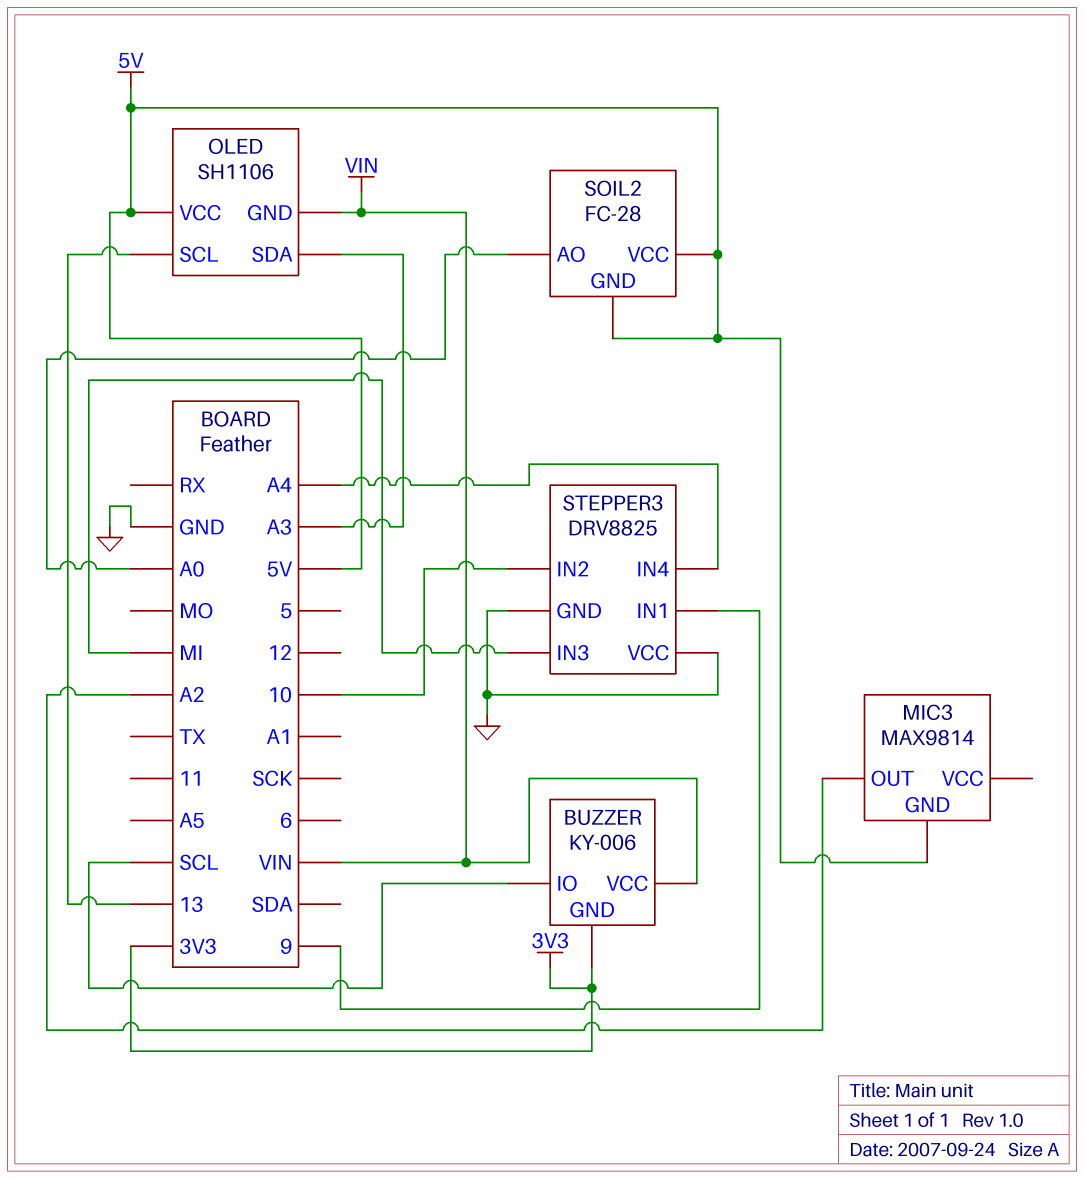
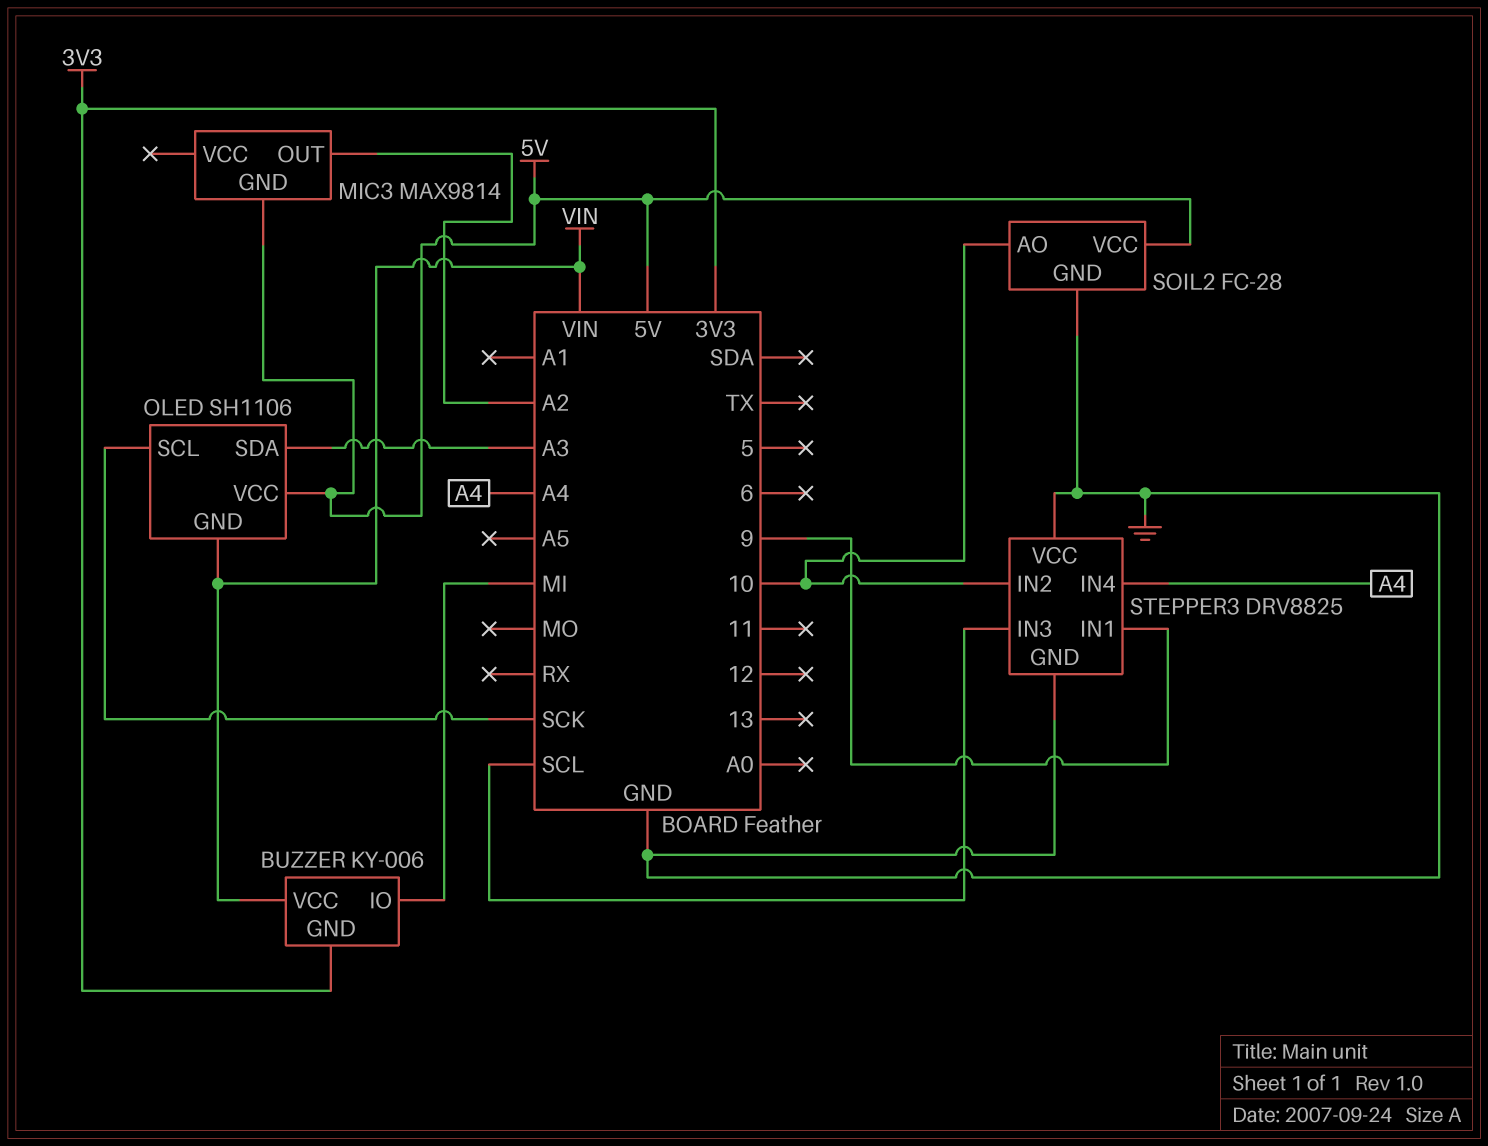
BUZZER pin IO: SCL -> MI
OLED pin SCL: 13 -> SCK
SOIL2 pin AO: A0 -> 10
SOIL2 pin GND: 5V -> GND
STEPPER3 pin IN3: MI -> SCL

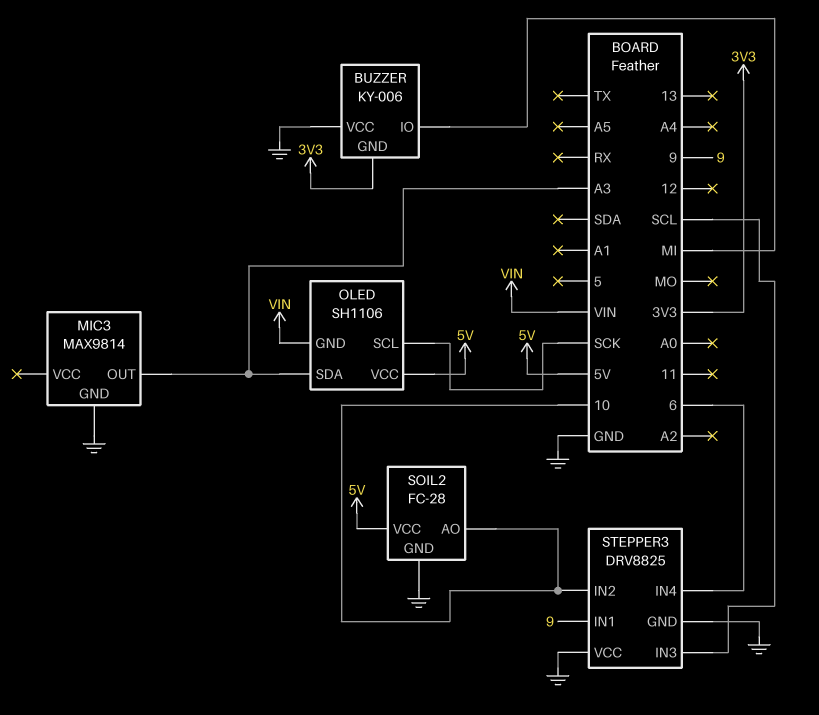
BUZZER pin VCC: VIN -> GND
MIC3 pin GND: 5V -> GND
MIC3 pin OUT: A2 -> A3
STEPPER3 pin IN4: A4 -> 6

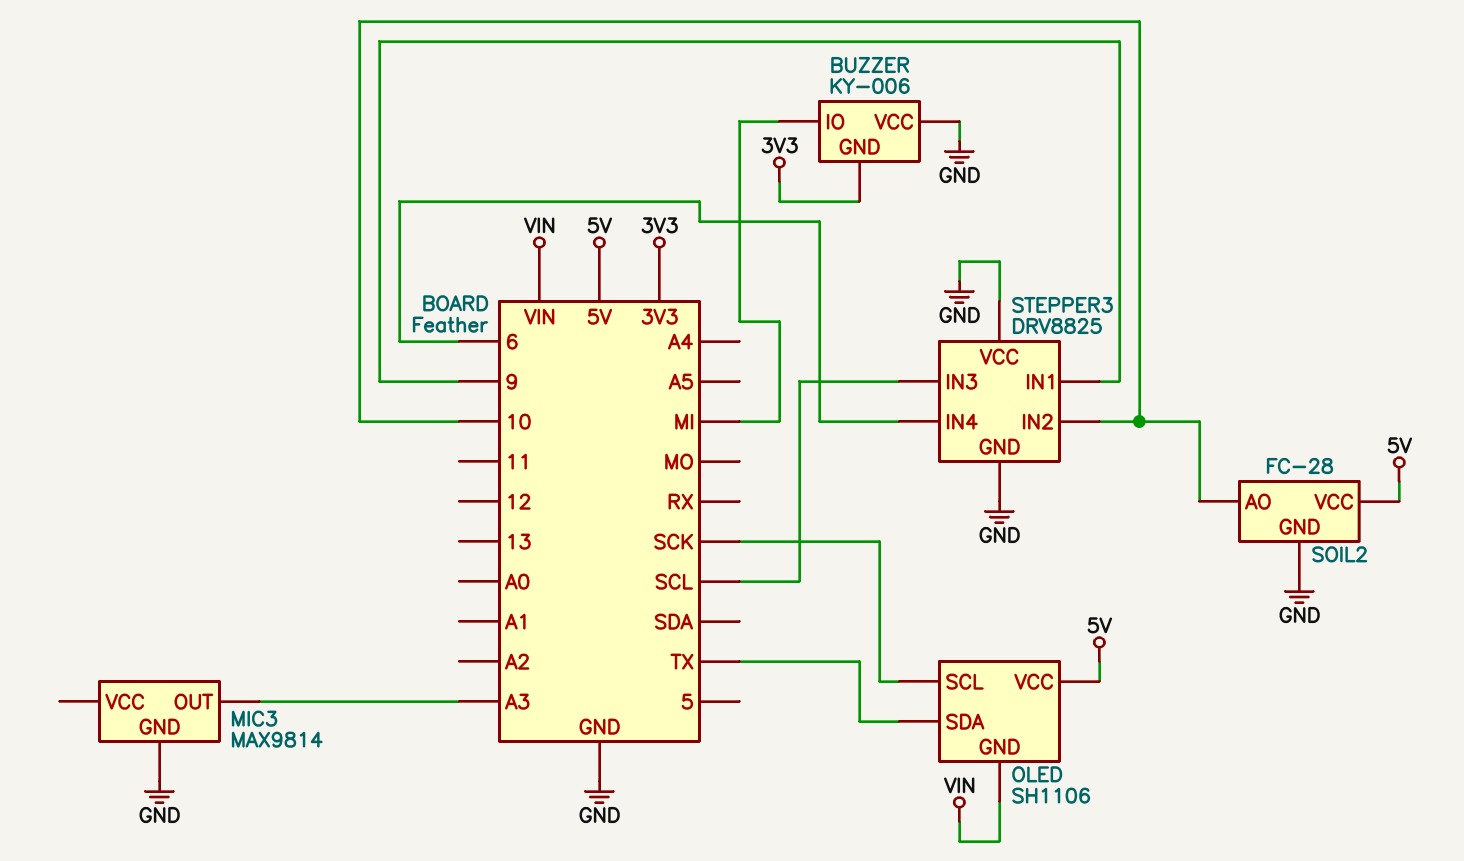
OLED pin SDA: A3 -> TX

